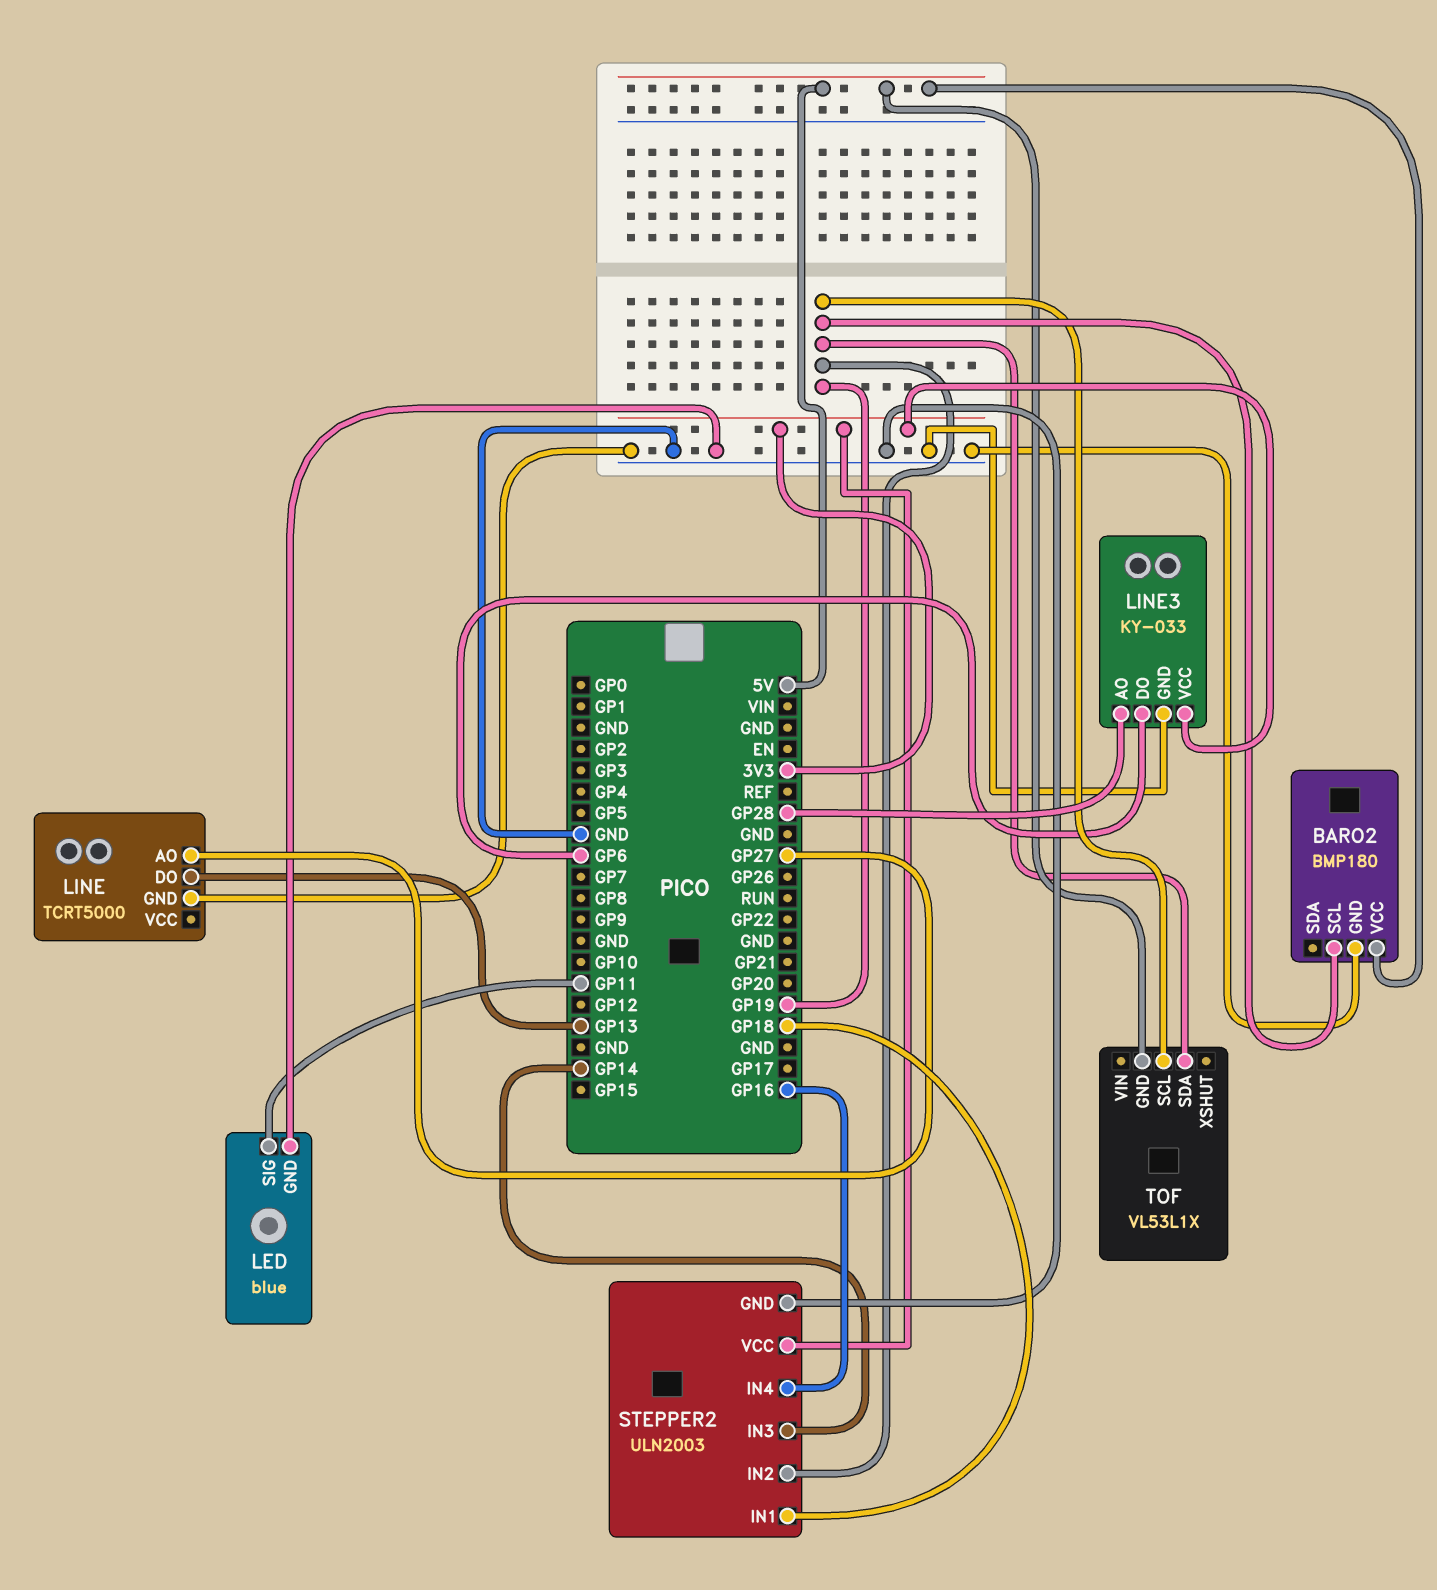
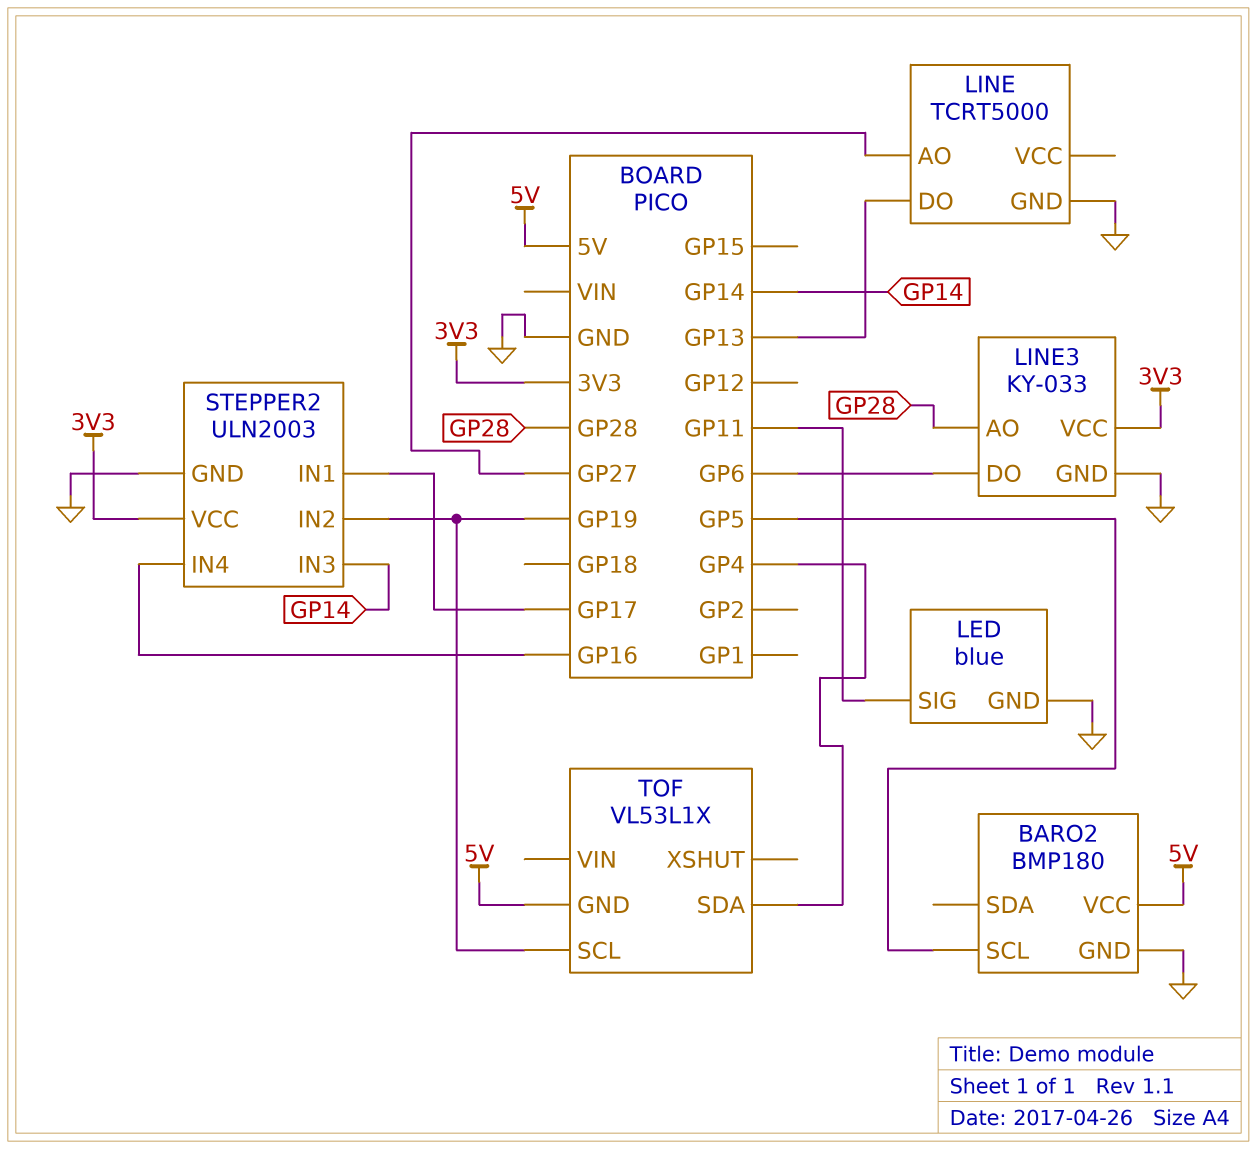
BARO2 pin SCL: GP19 -> GP5
STEPPER2 pin IN1: GP18 -> GP17
TOF pin SDA: GP19 -> GP4

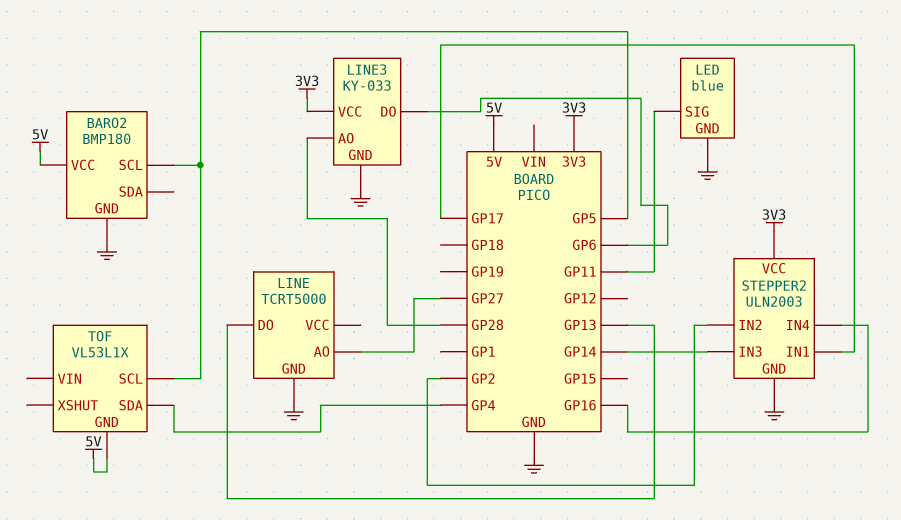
STEPPER2 pin IN2: GP19 -> GP2
TOF pin SCL: GP19 -> GP5

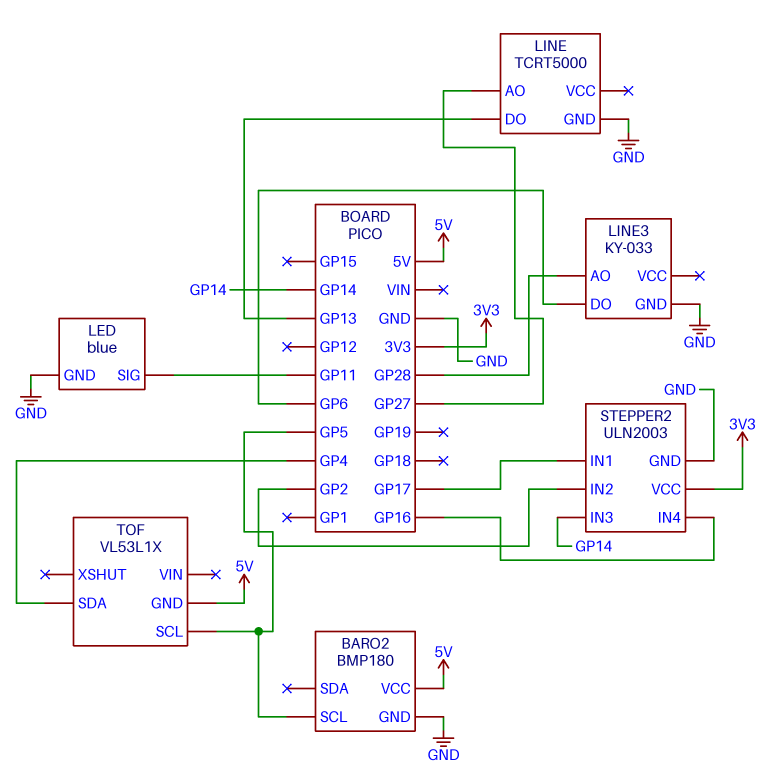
LINE3 pin VCC: 3V3 -> none

